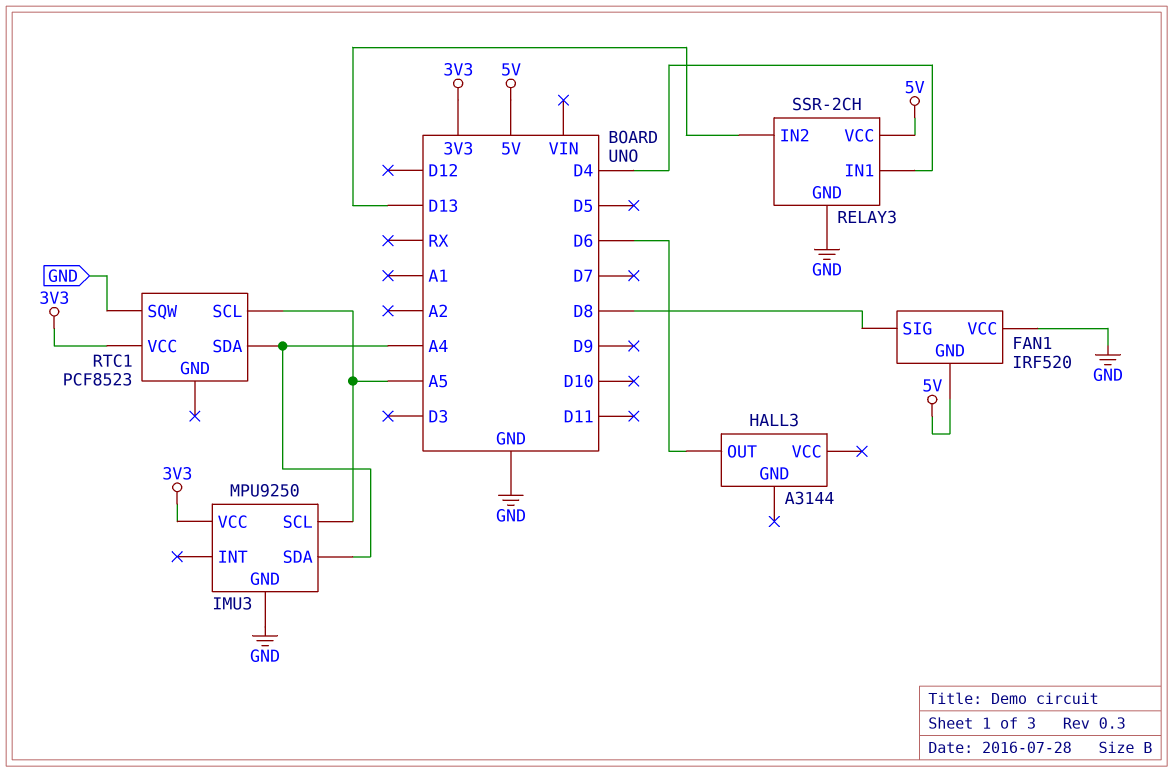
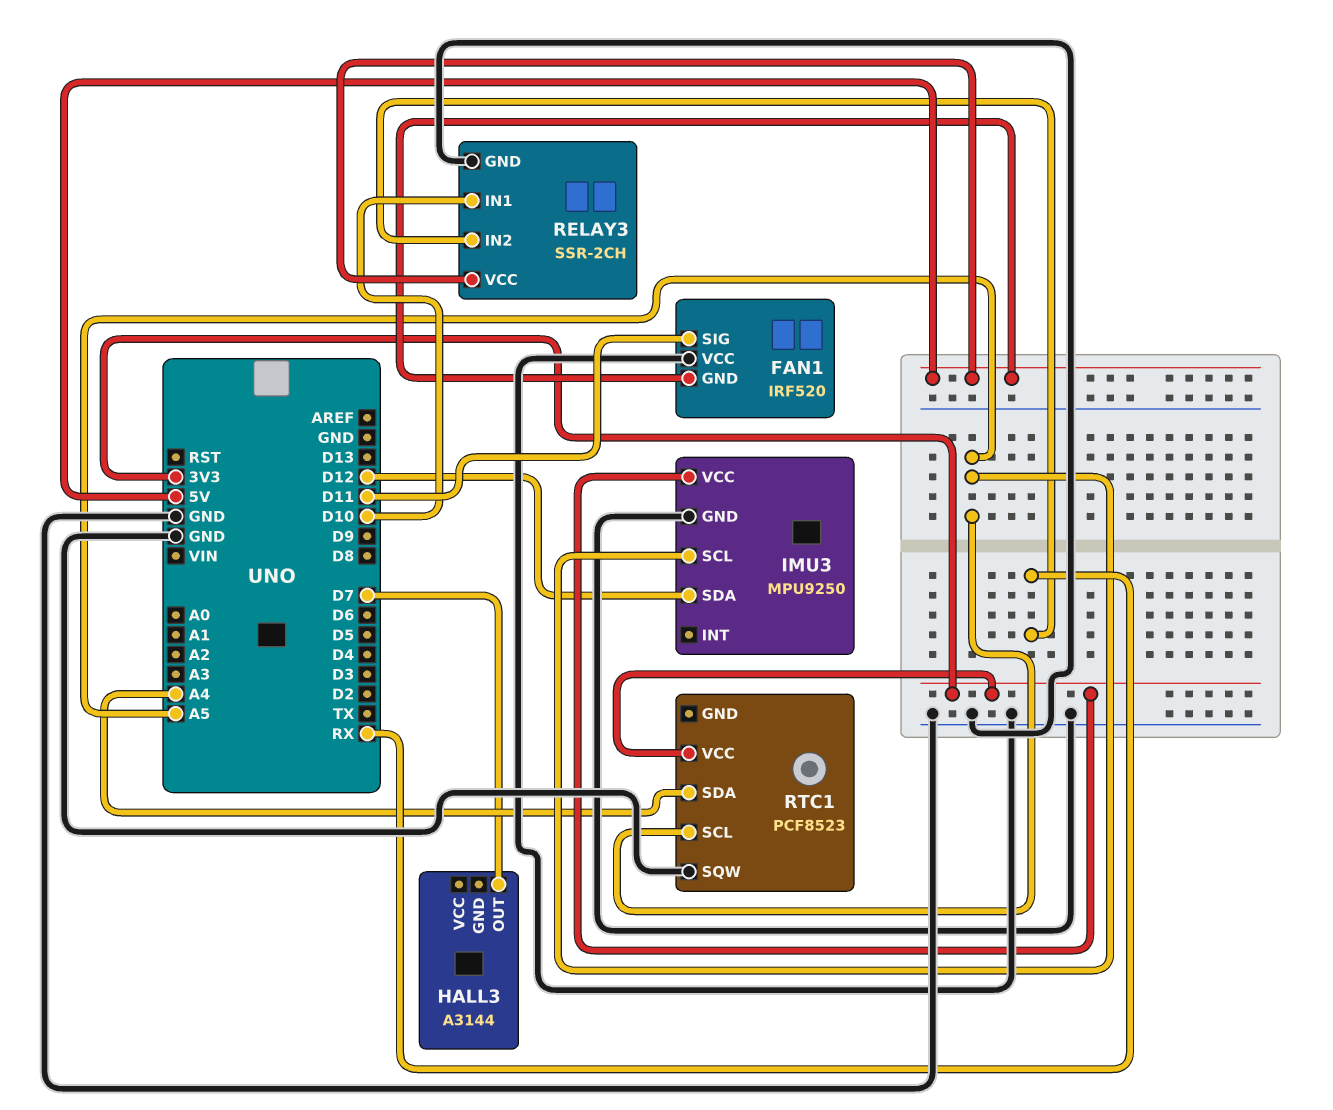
FAN1 pin SIG: D8 -> D11
HALL3 pin OUT: D6 -> D7
IMU3 pin SDA: A4 -> D12
RELAY3 pin IN1: D4 -> D10
RELAY3 pin IN2: D13 -> RX

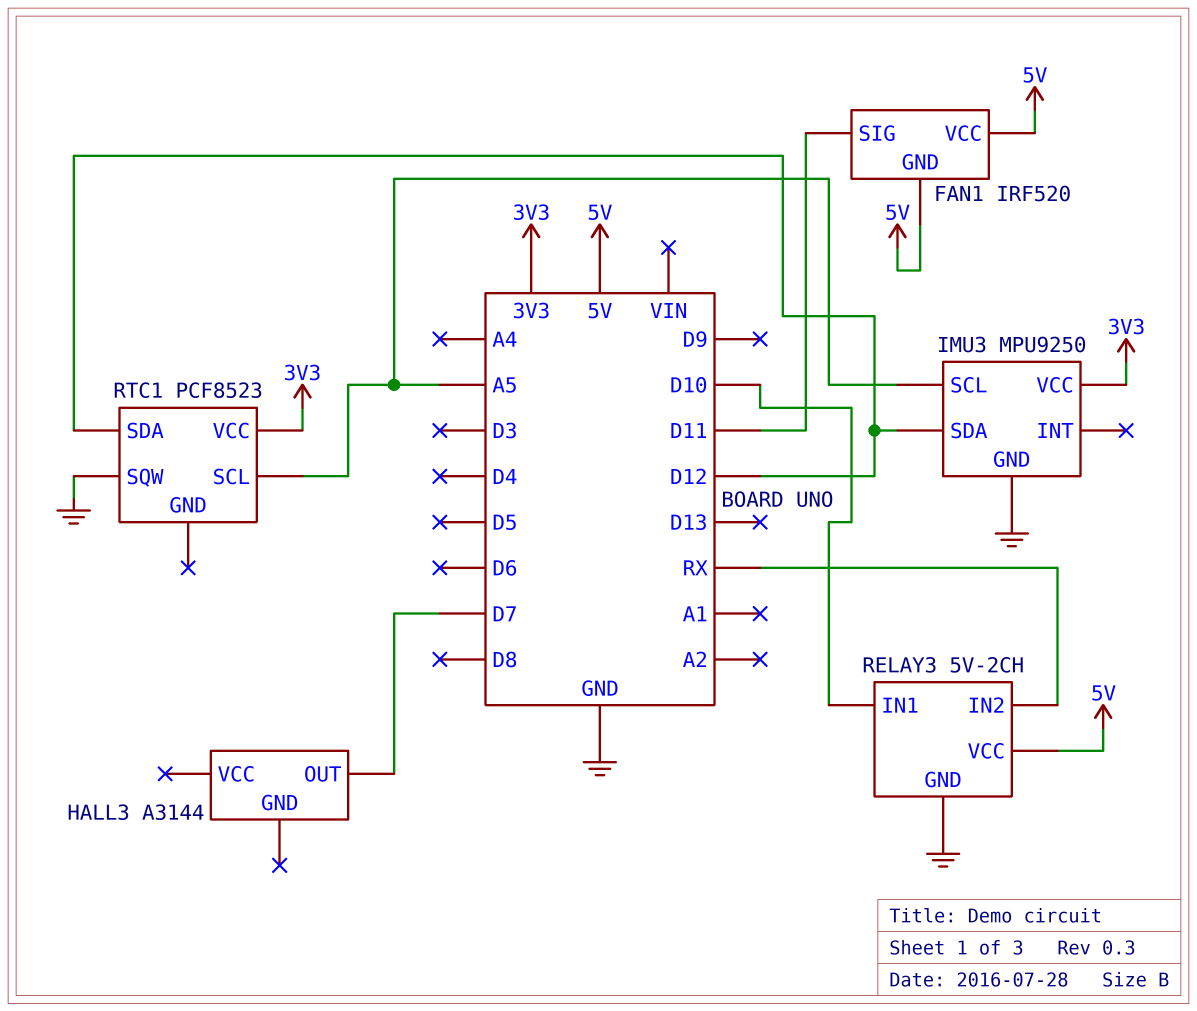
FAN1 pin VCC: GND -> 5V
RELAY3: SSR-2CH -> 5V-2CH
RTC1 pin SDA: A4 -> D12

